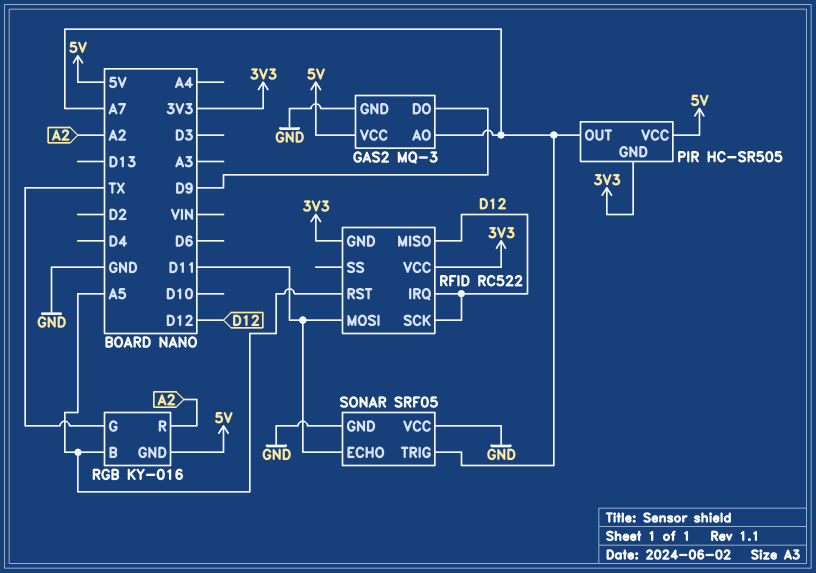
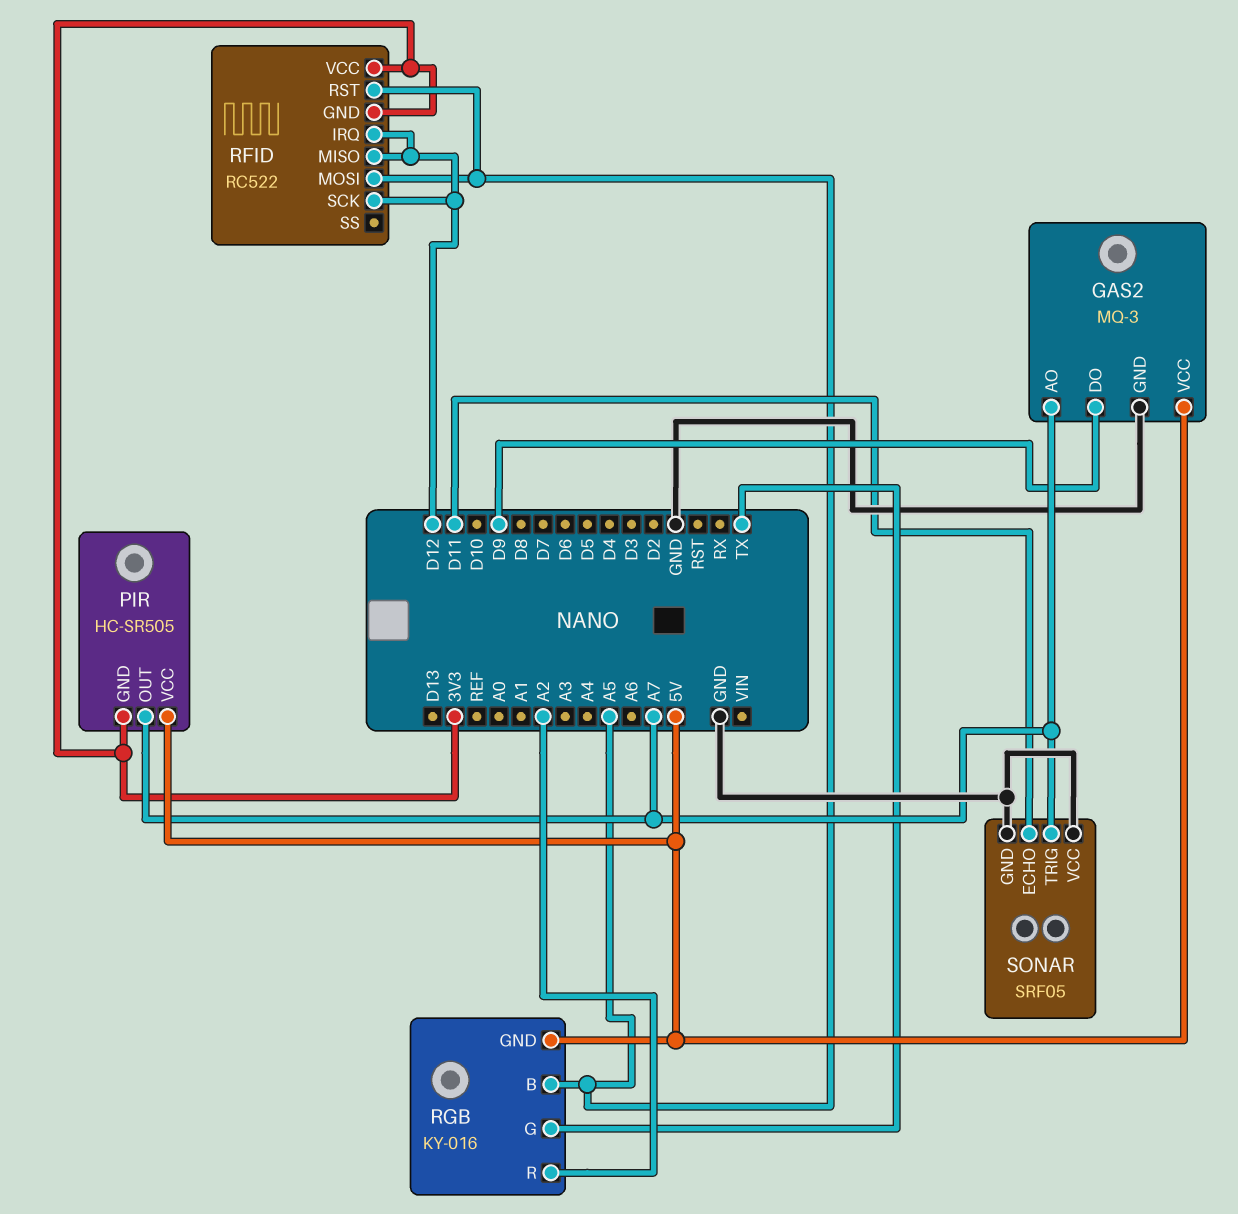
RFID pin MOSI: D11 -> A5

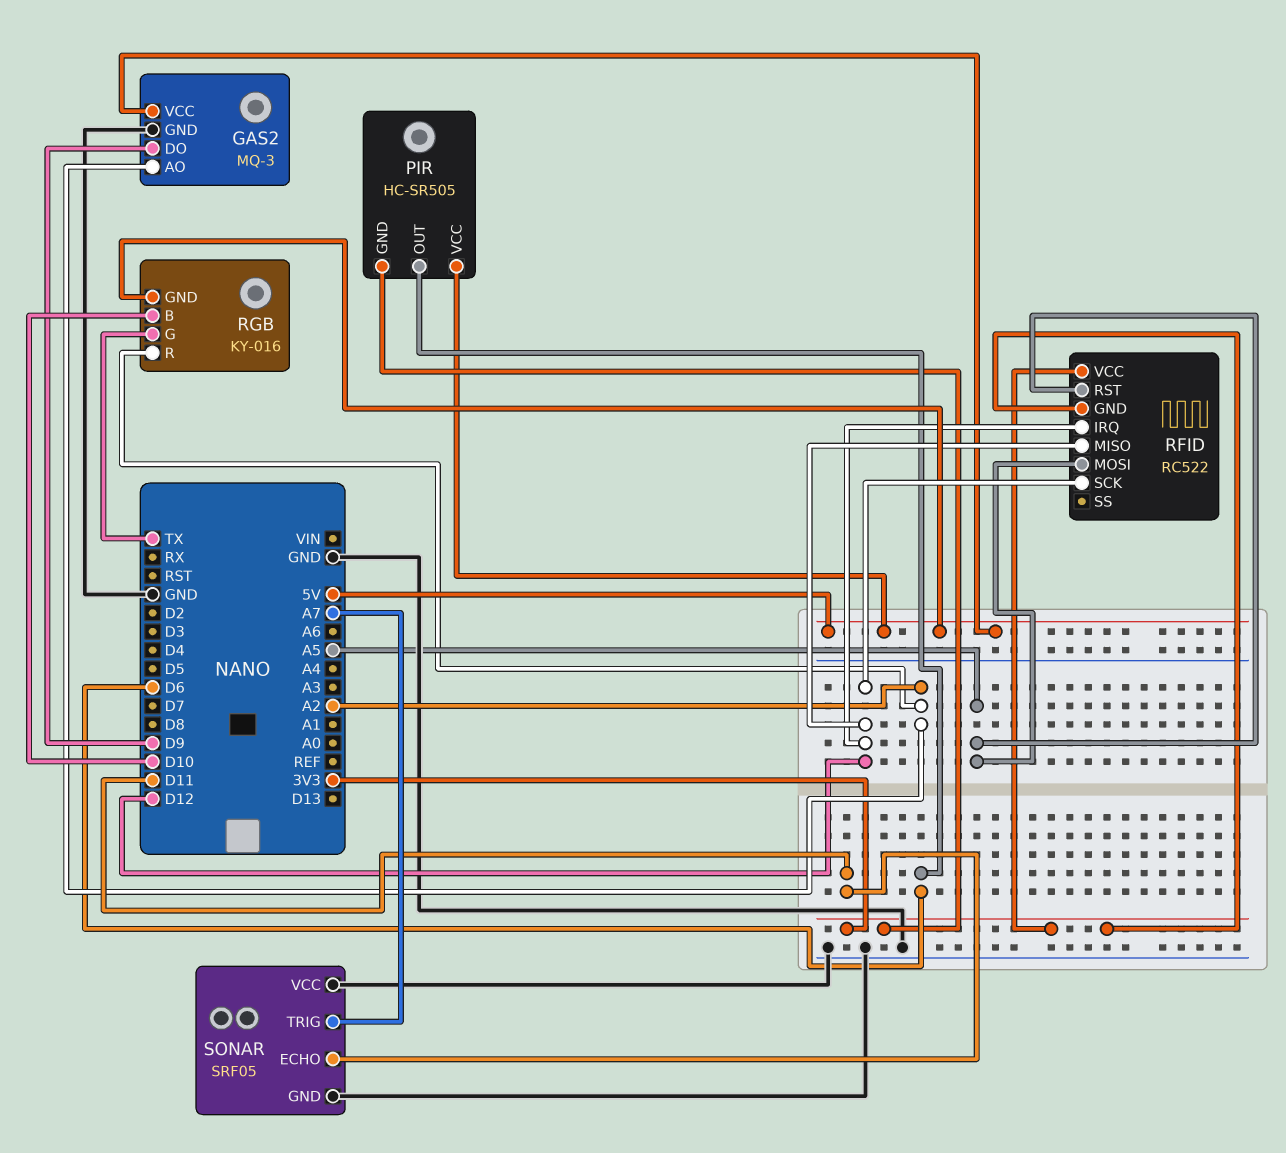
GAS2 pin AO: A7 -> A2
PIR pin OUT: A7 -> D6
RGB pin B: A5 -> D10

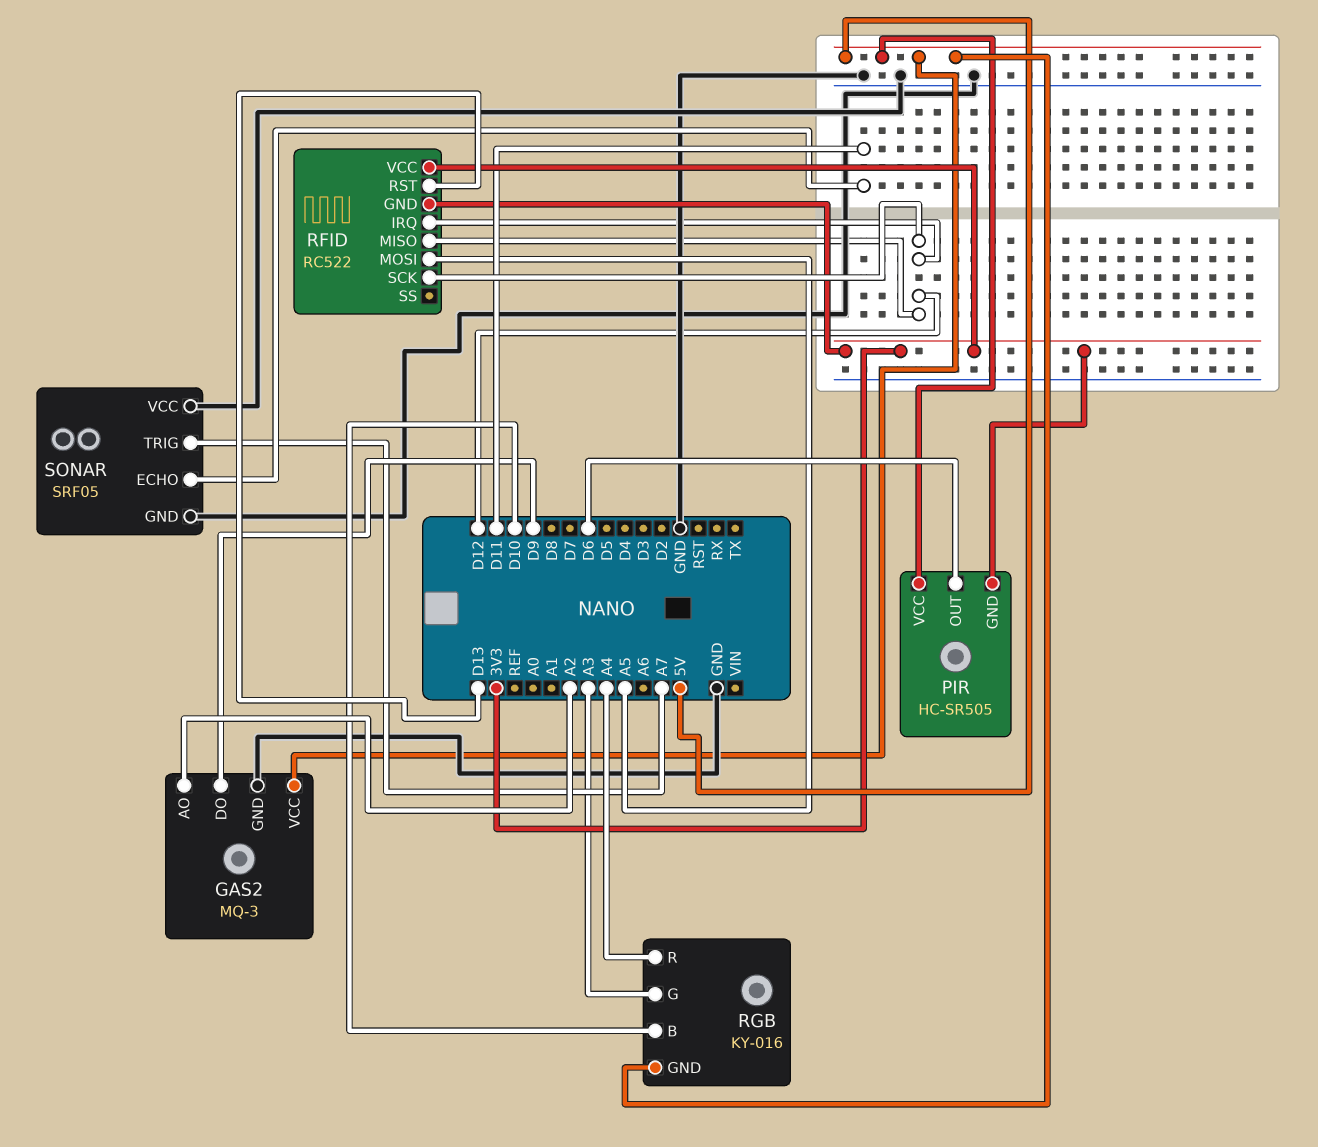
RFID pin RST: A5 -> D13
RGB pin G: TX -> A3
RGB pin R: A2 -> A4

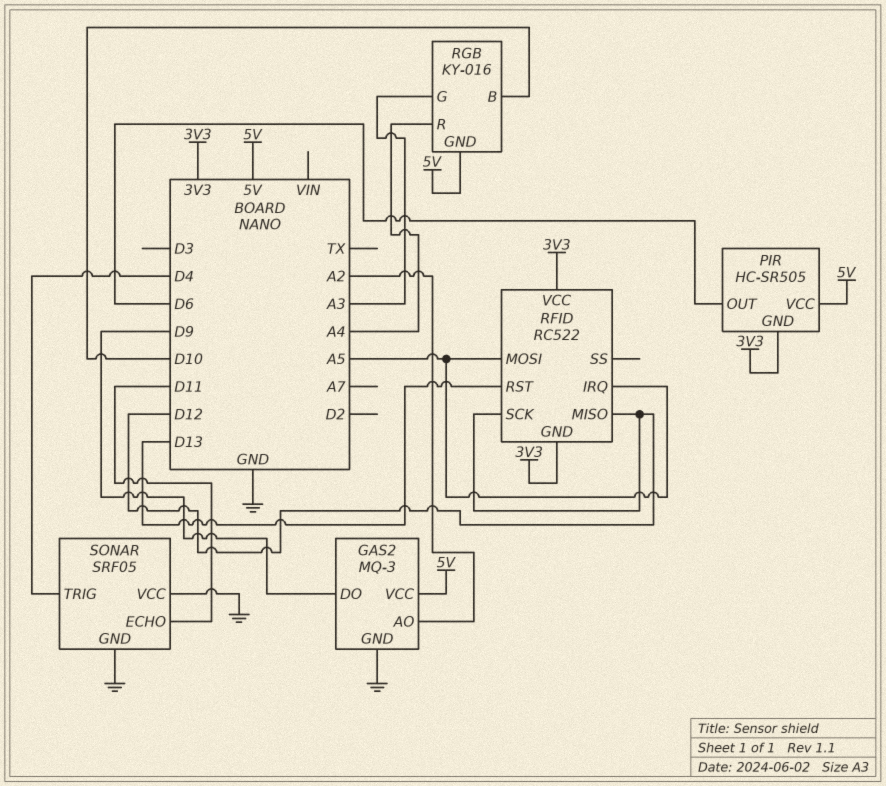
RFID pin IRQ: D12 -> A5
SONAR pin TRIG: A7 -> D4

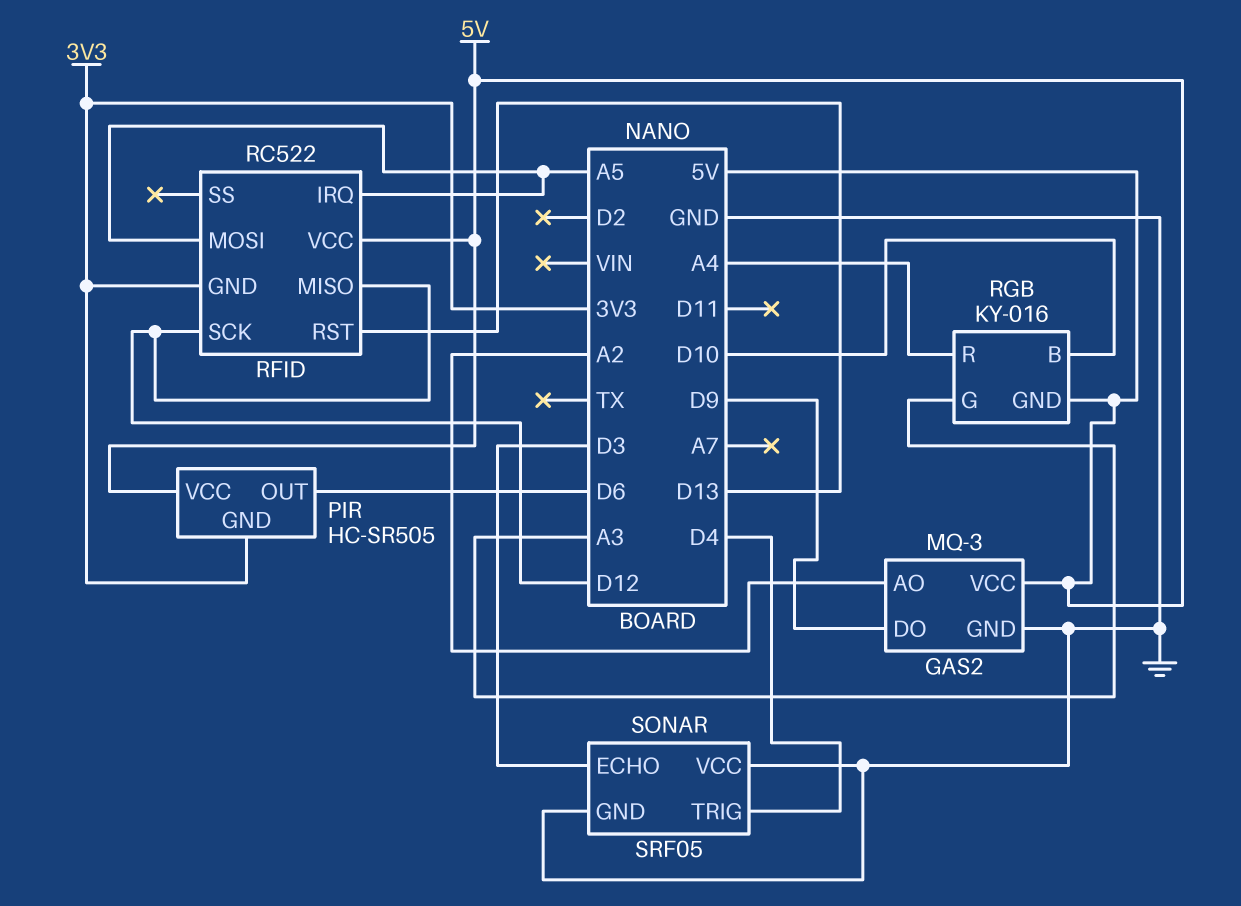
RFID pin VCC: 3V3 -> 5V
SONAR pin ECHO: D11 -> D3

